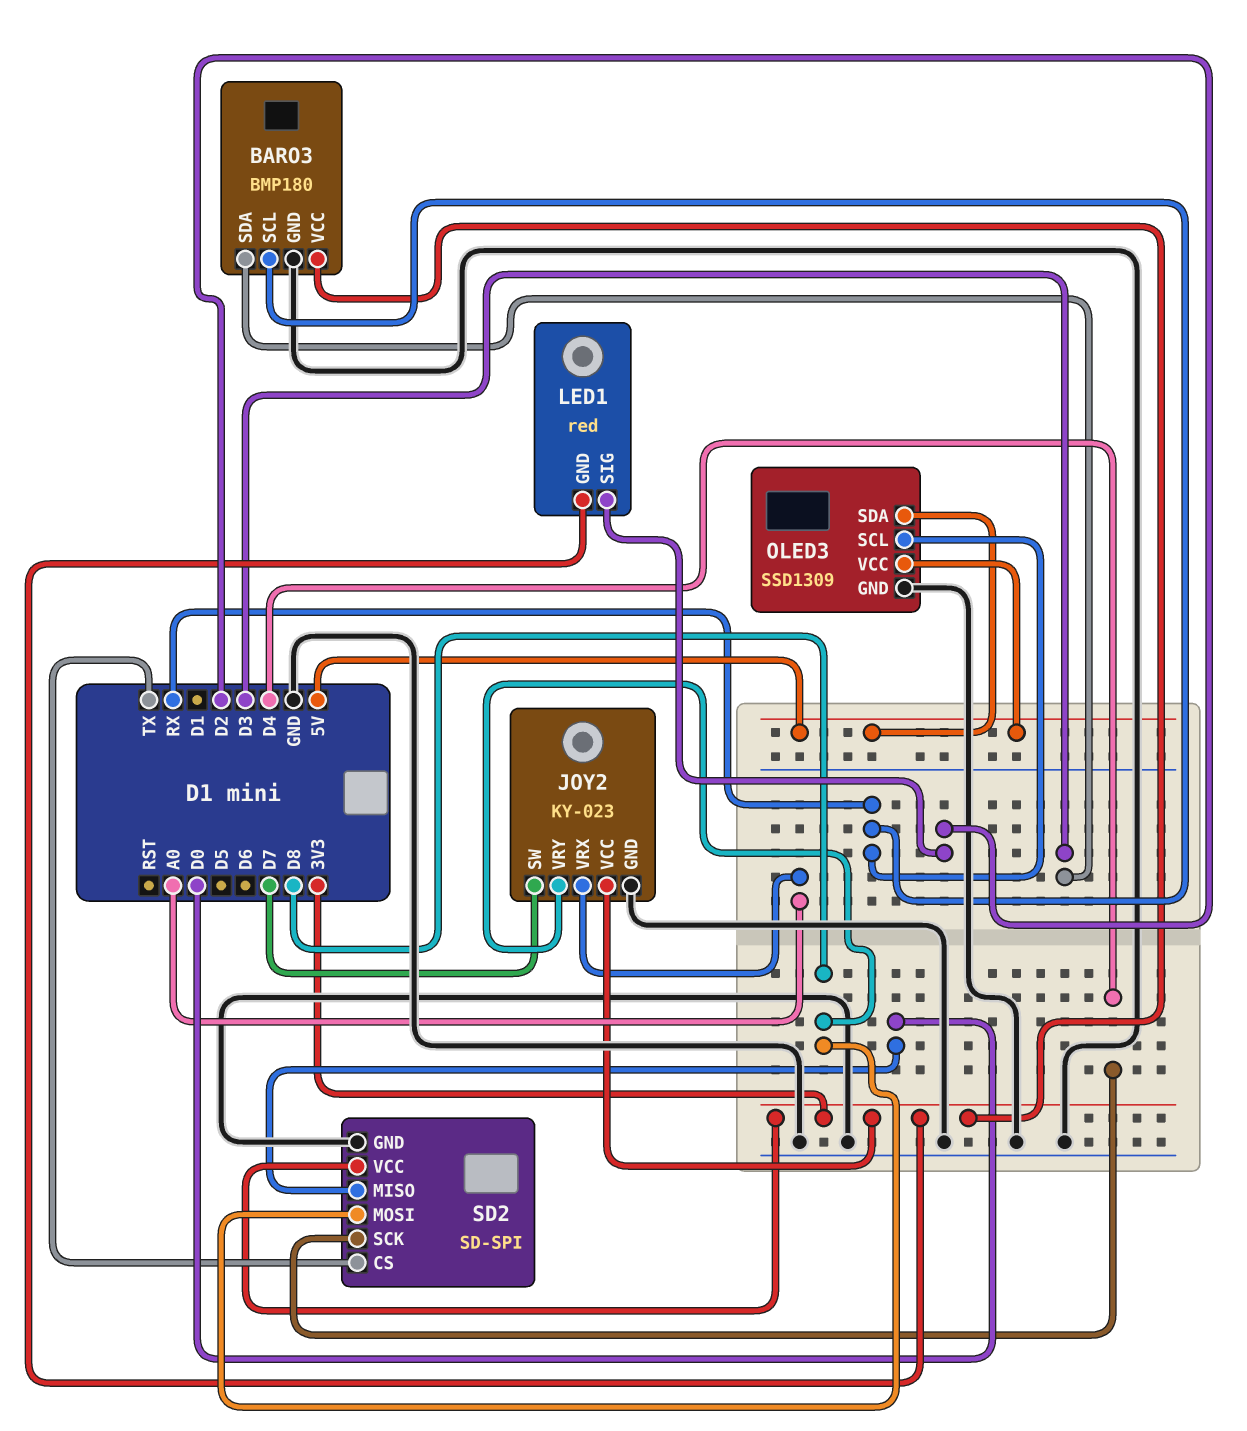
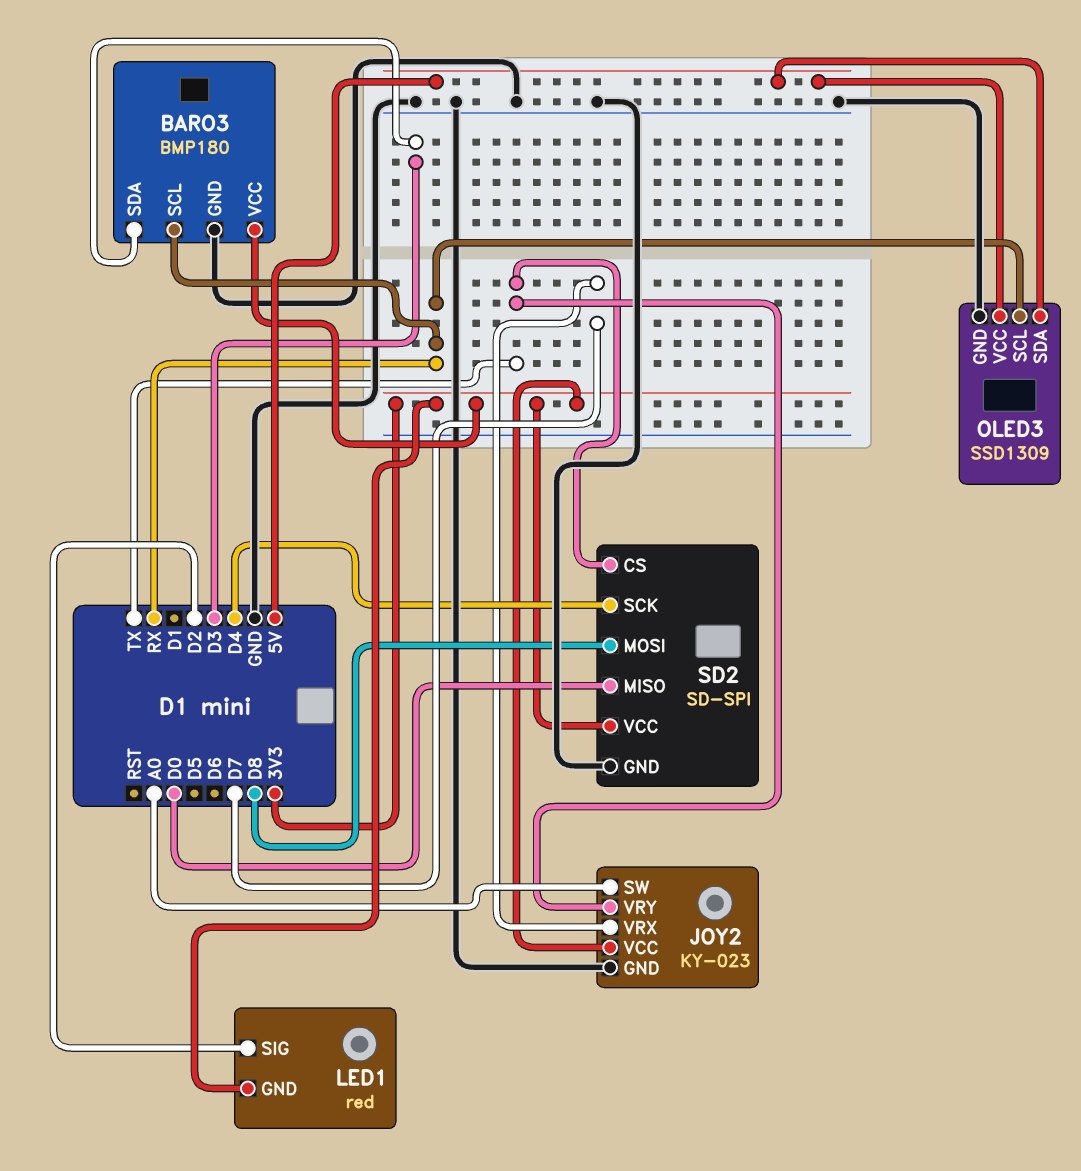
JOY2 pin SW: D7 -> A0
JOY2 pin VRX: A0 -> D7
JOY2 pin VRY: D8 -> TX

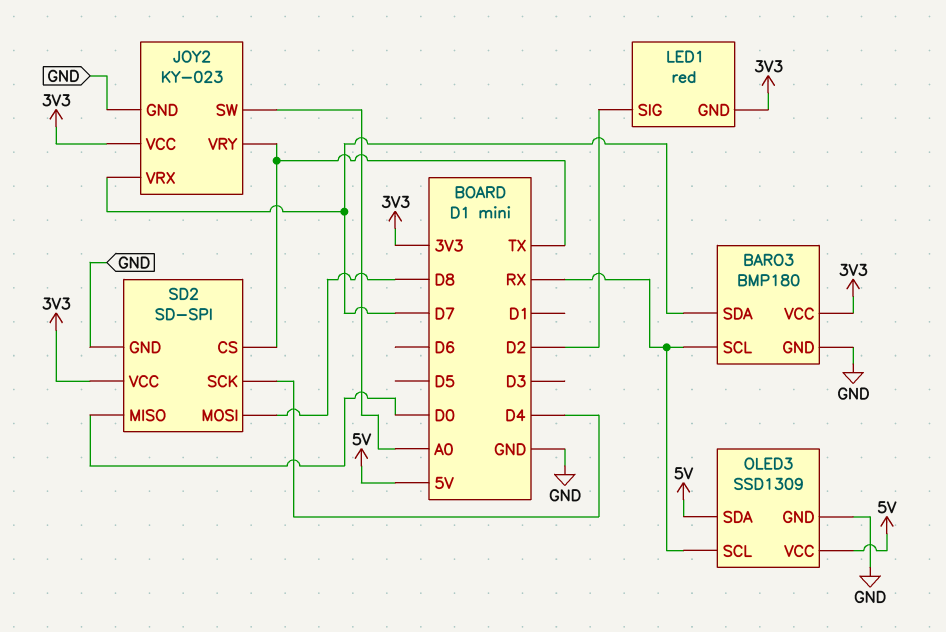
BARO3 pin SDA: D3 -> D7

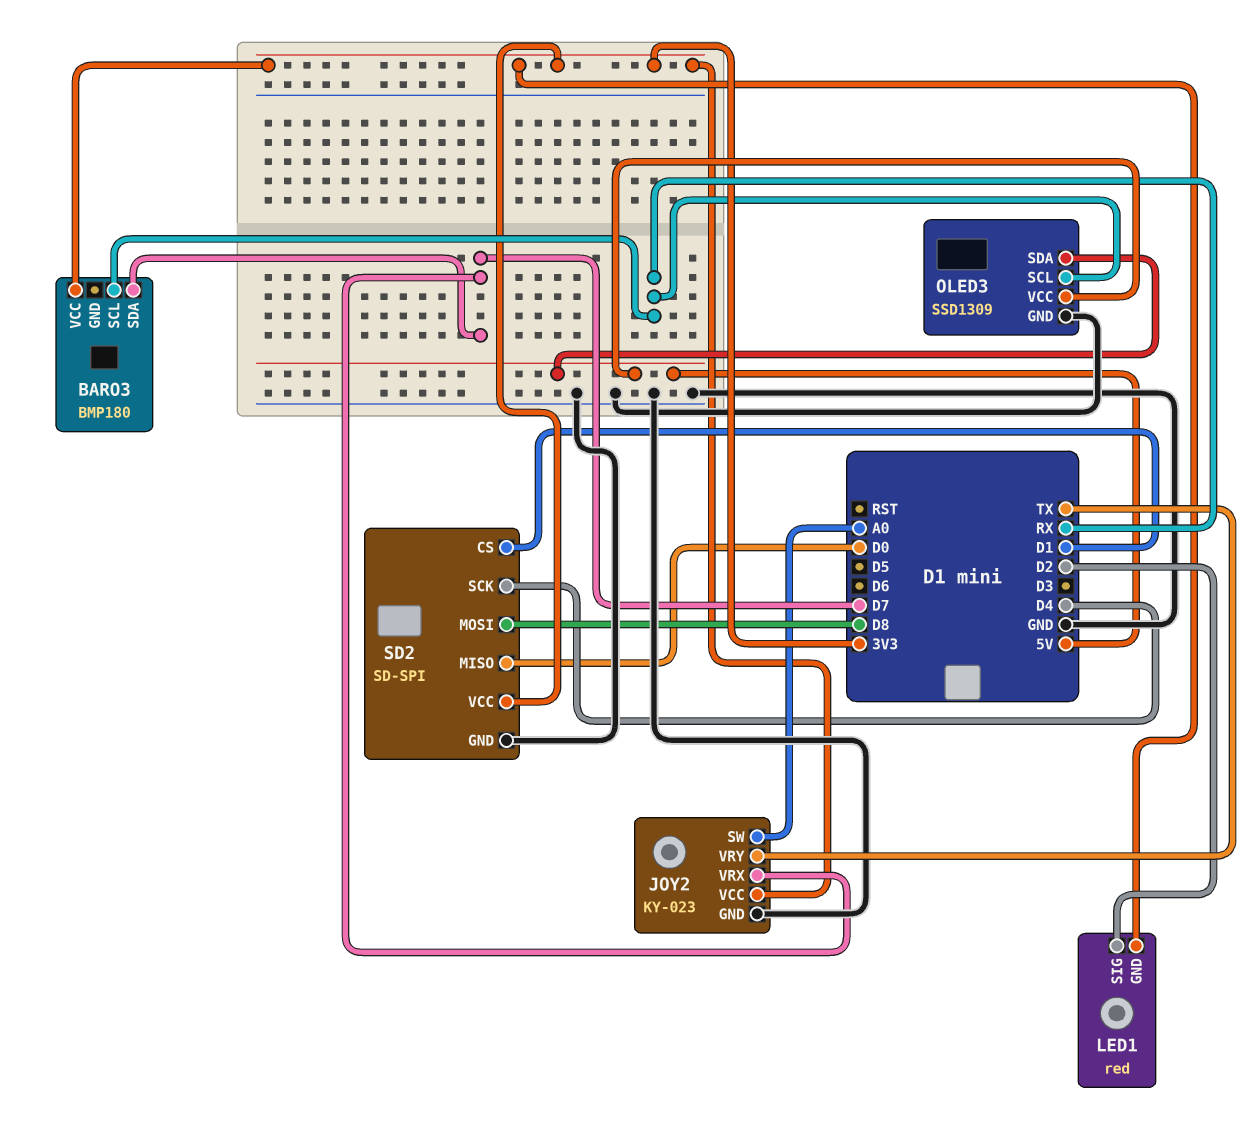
BARO3 pin GND: GND -> none
SD2 pin CS: TX -> D1

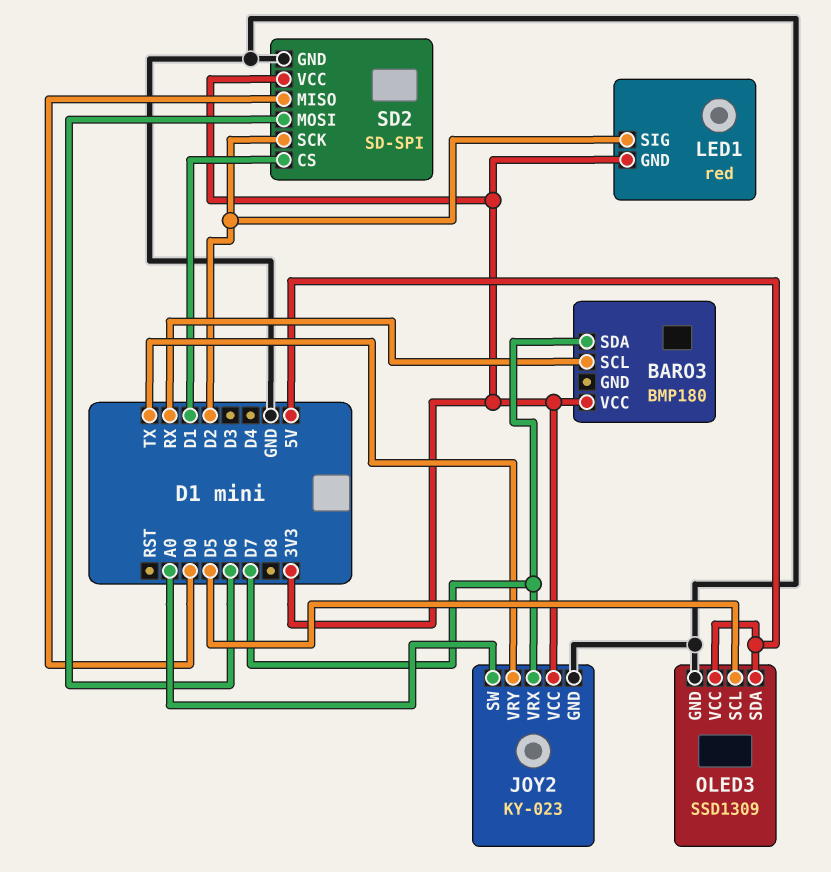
OLED3 pin SCL: RX -> D5
SD2 pin MOSI: D8 -> D6
SD2 pin SCK: D4 -> D2

